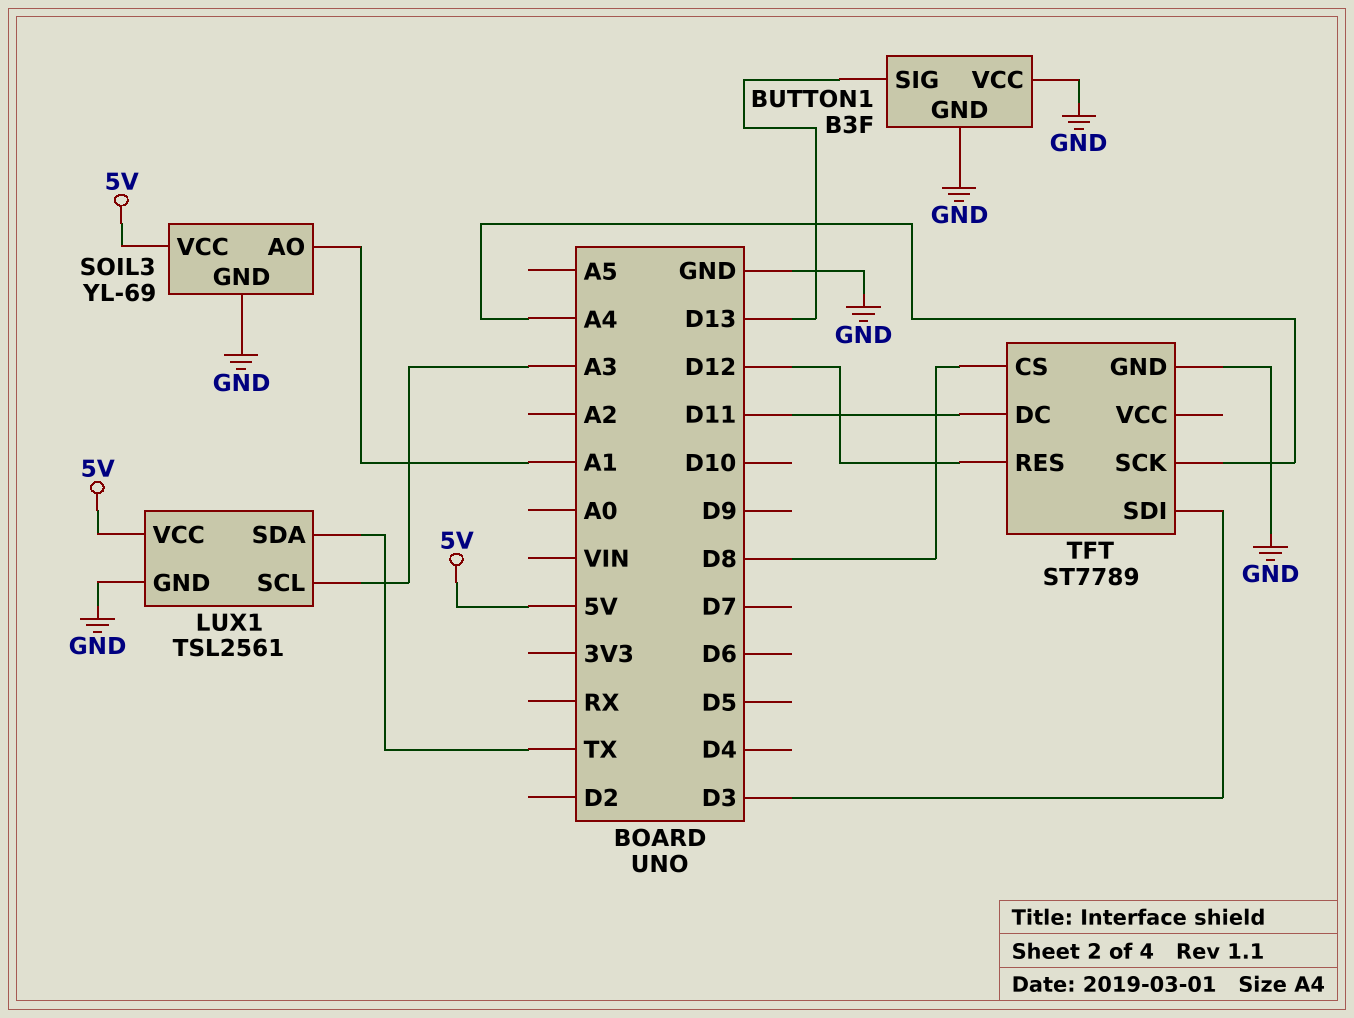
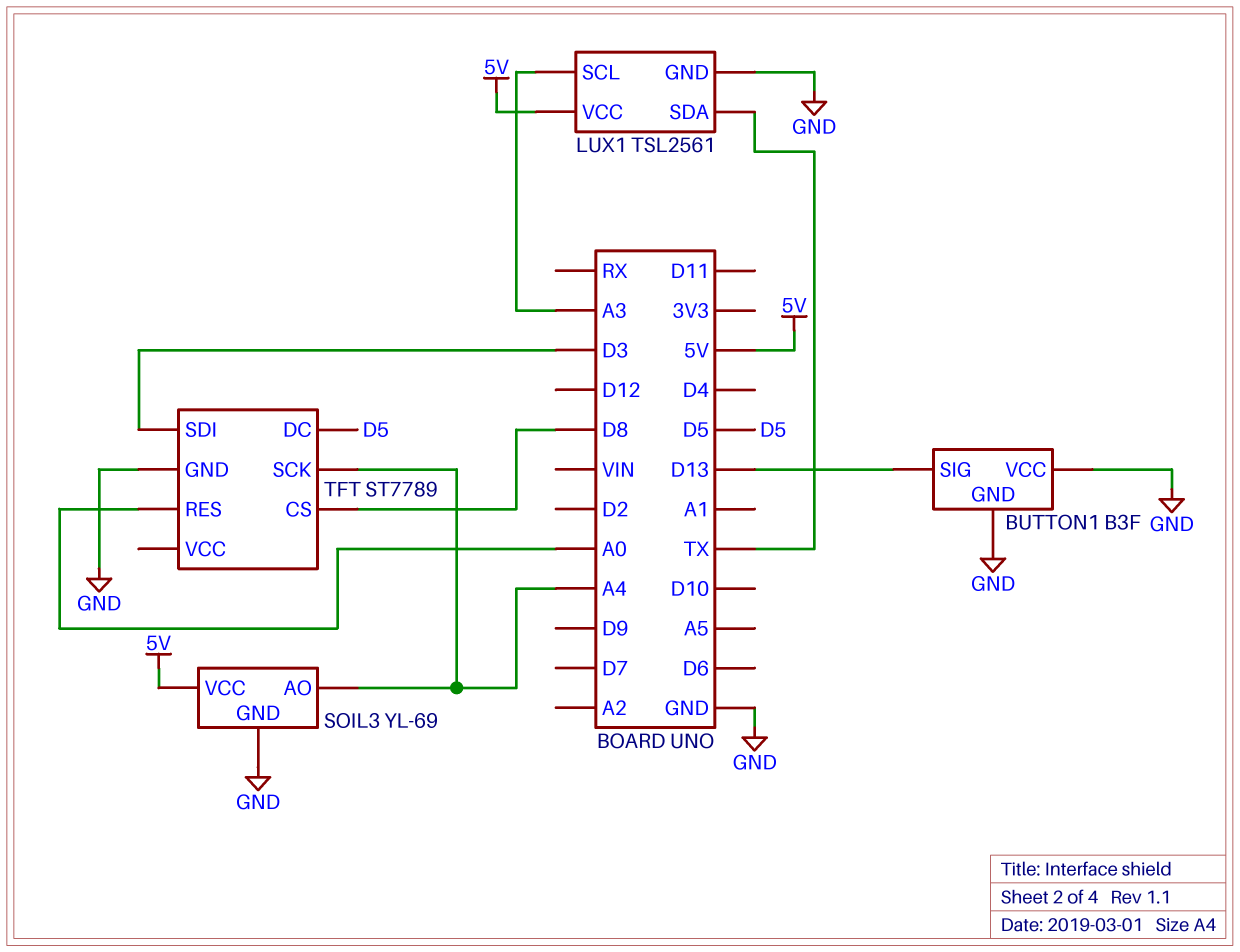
SOIL3 pin AO: A1 -> A4
TFT pin DC: D11 -> D5
TFT pin RES: D12 -> A0

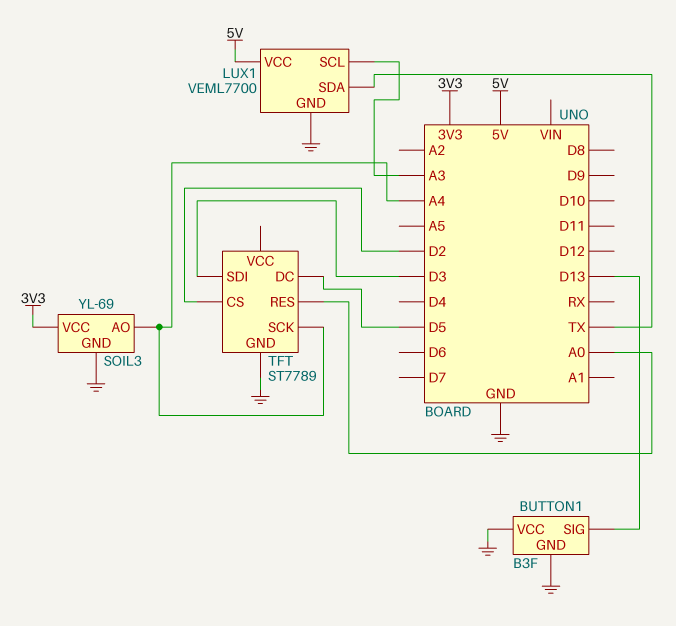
LUX1: TSL2561 -> VEML7700
SOIL3 pin VCC: 5V -> 3V3
TFT pin CS: D8 -> D2

